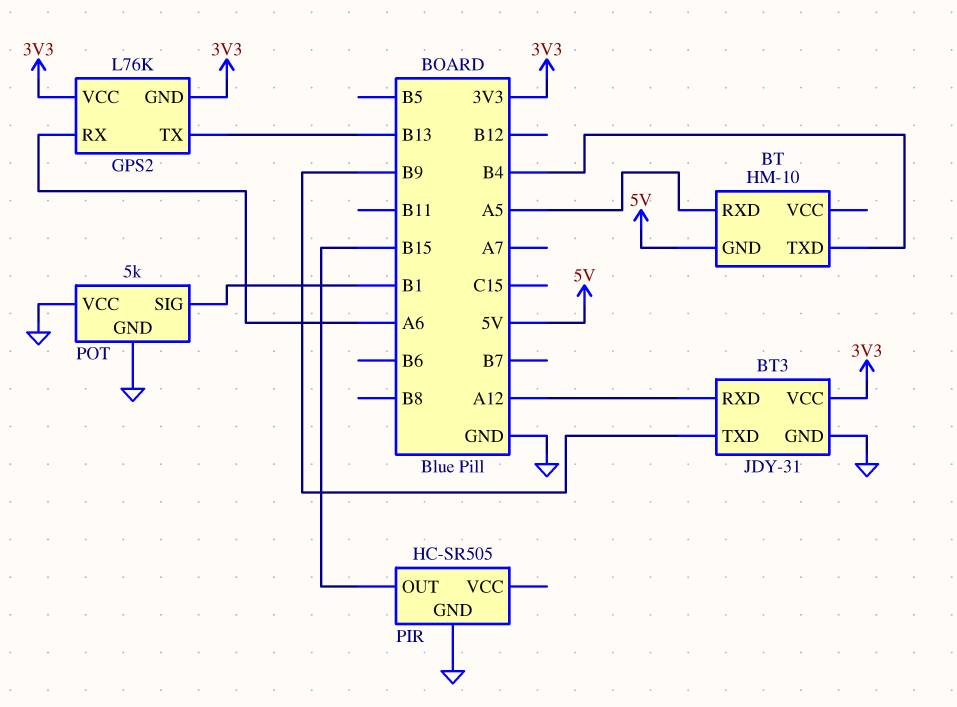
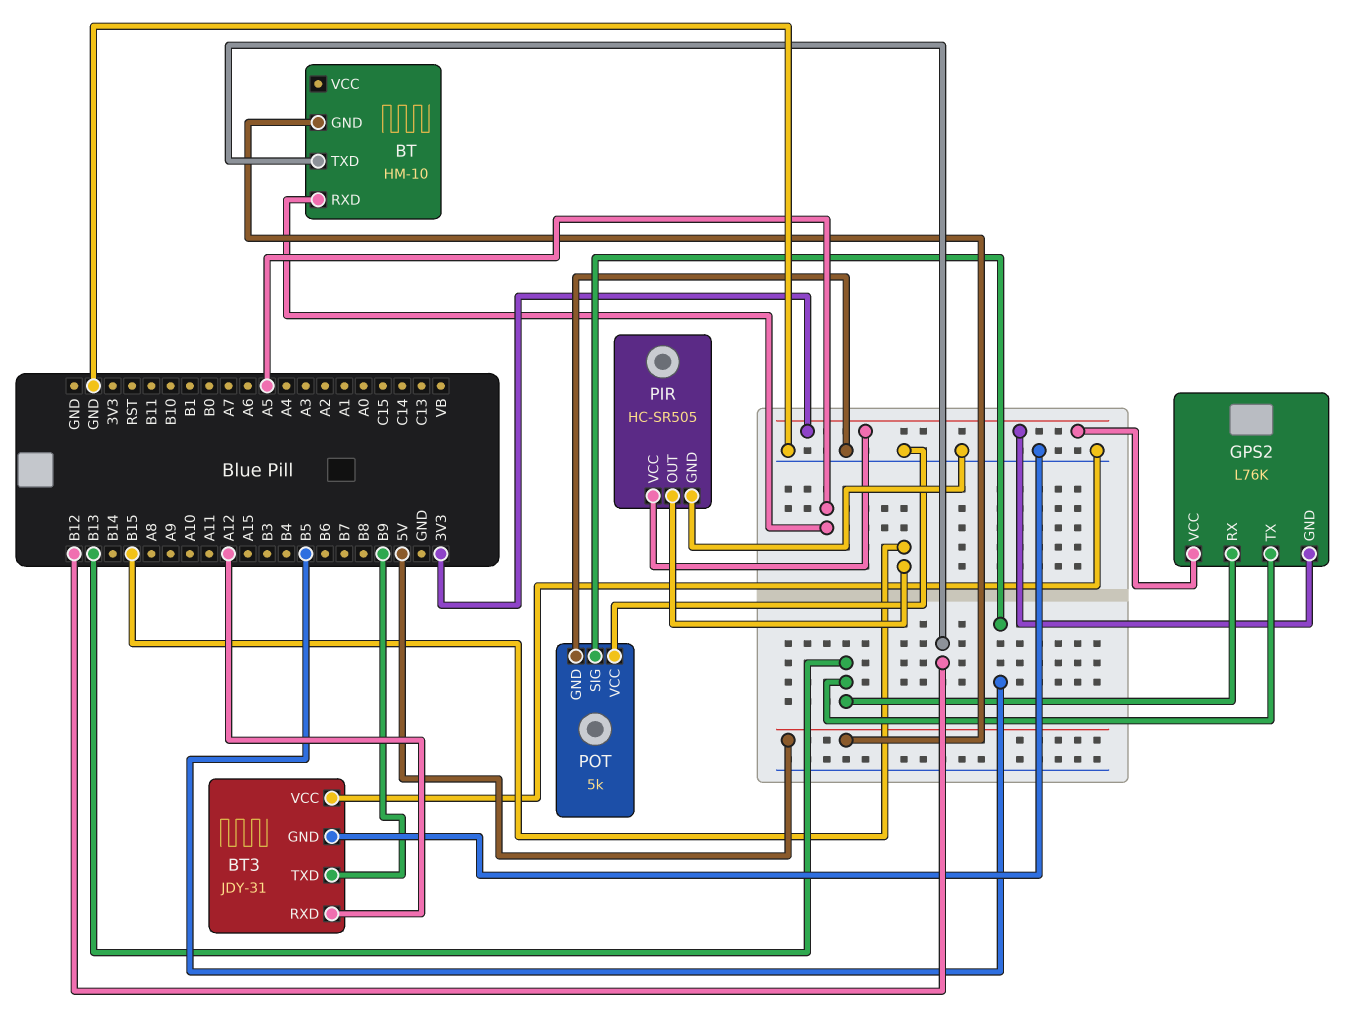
BT pin TXD: B4 -> B12
BT3 pin VCC: 3V3 -> GND
GPS2 pin RX: A6 -> B13
PIR pin VCC: none -> 3V3
POT pin SIG: B1 -> B5

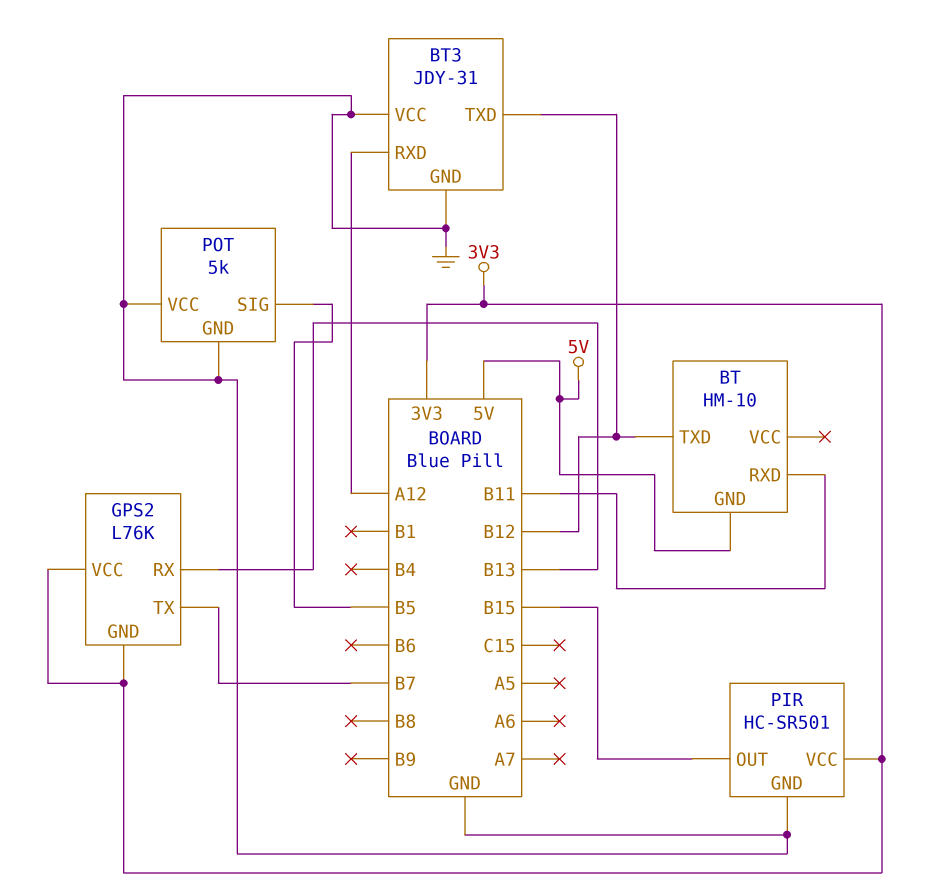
BT pin RXD: A5 -> B11
BT3 pin TXD: B9 -> B12
GPS2 pin TX: B13 -> B7
PIR: HC-SR505 -> HC-SR501

